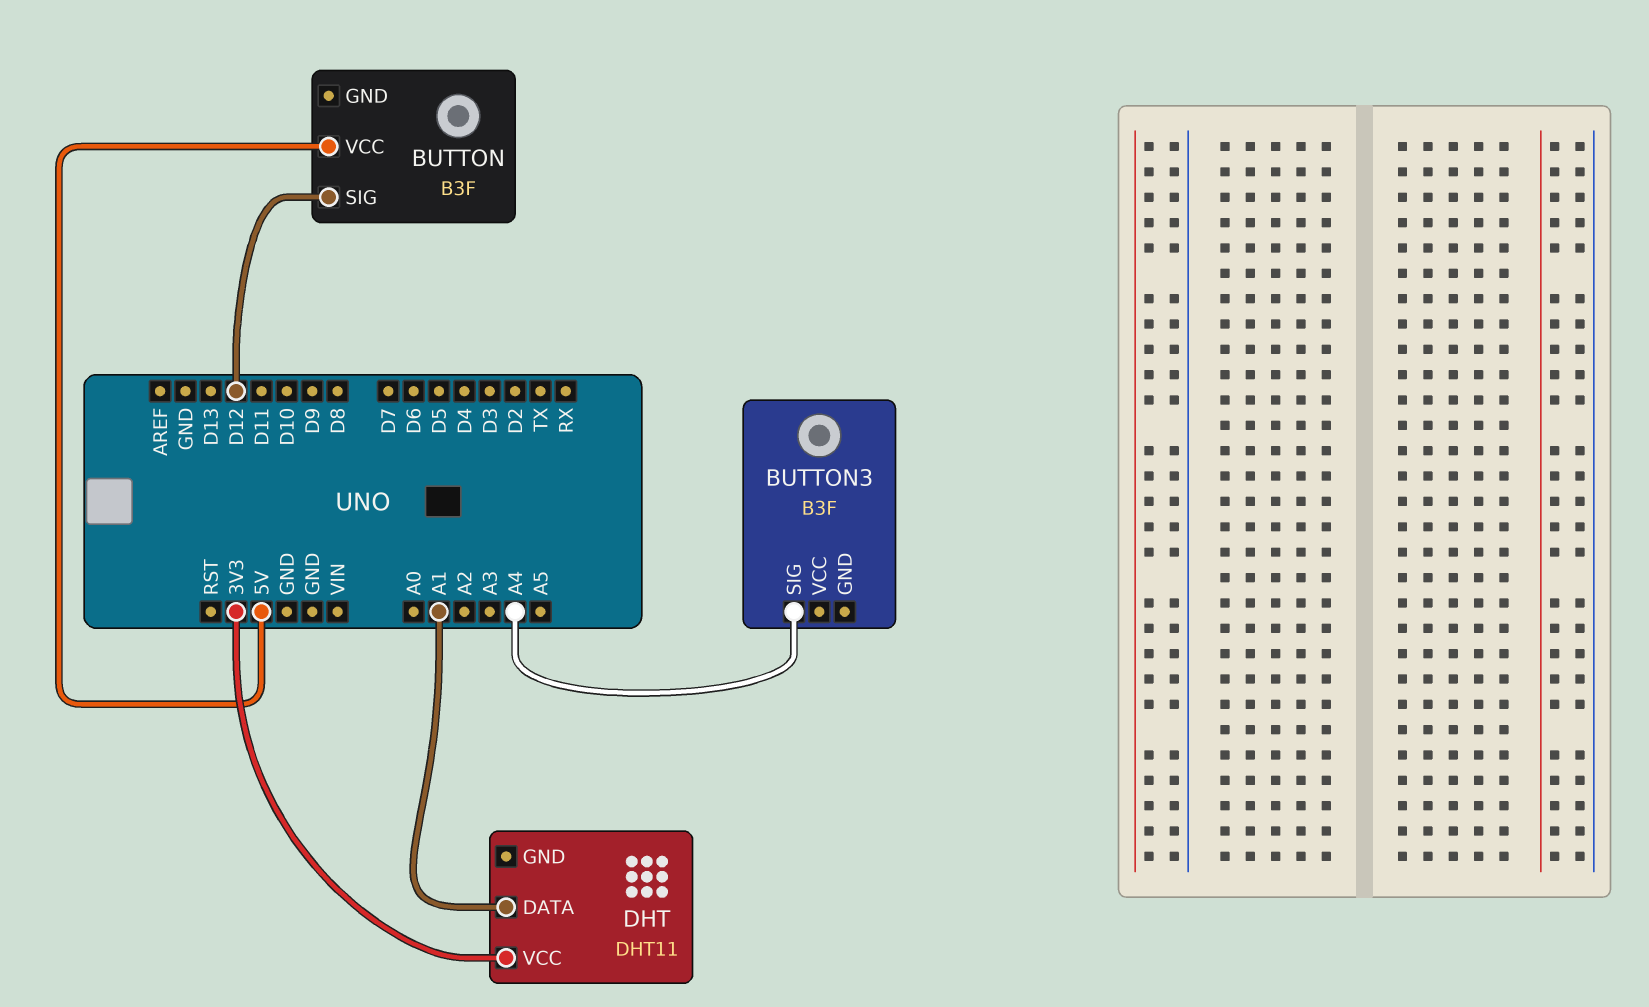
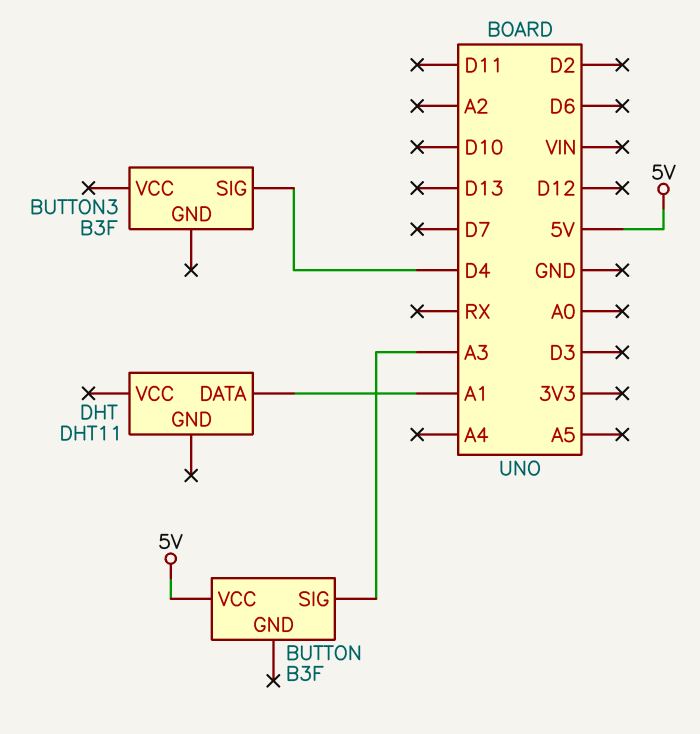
BUTTON pin SIG: D12 -> A3
BUTTON3 pin SIG: A4 -> D4
DHT pin VCC: 3V3 -> none

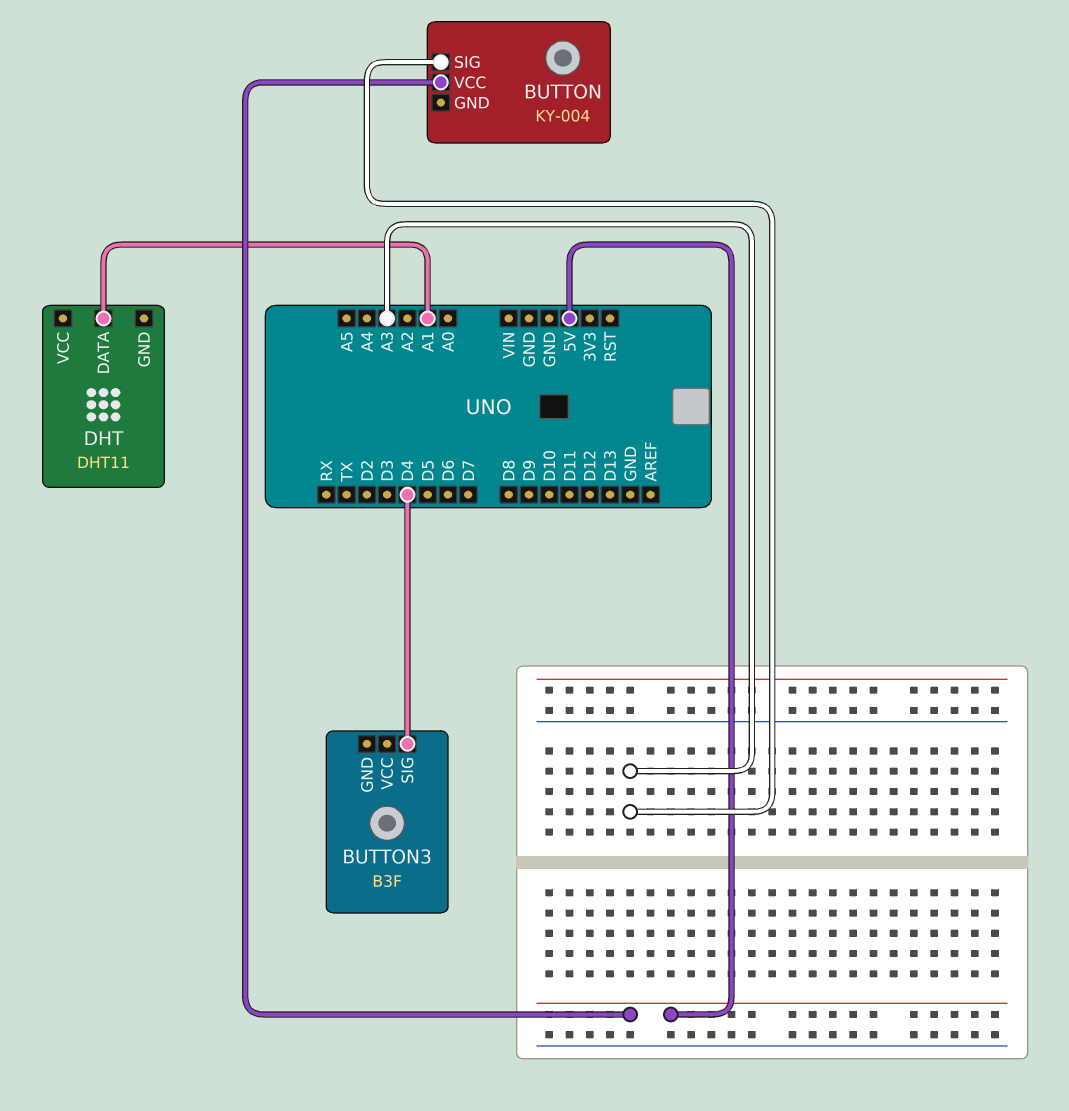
BUTTON: B3F -> KY-004

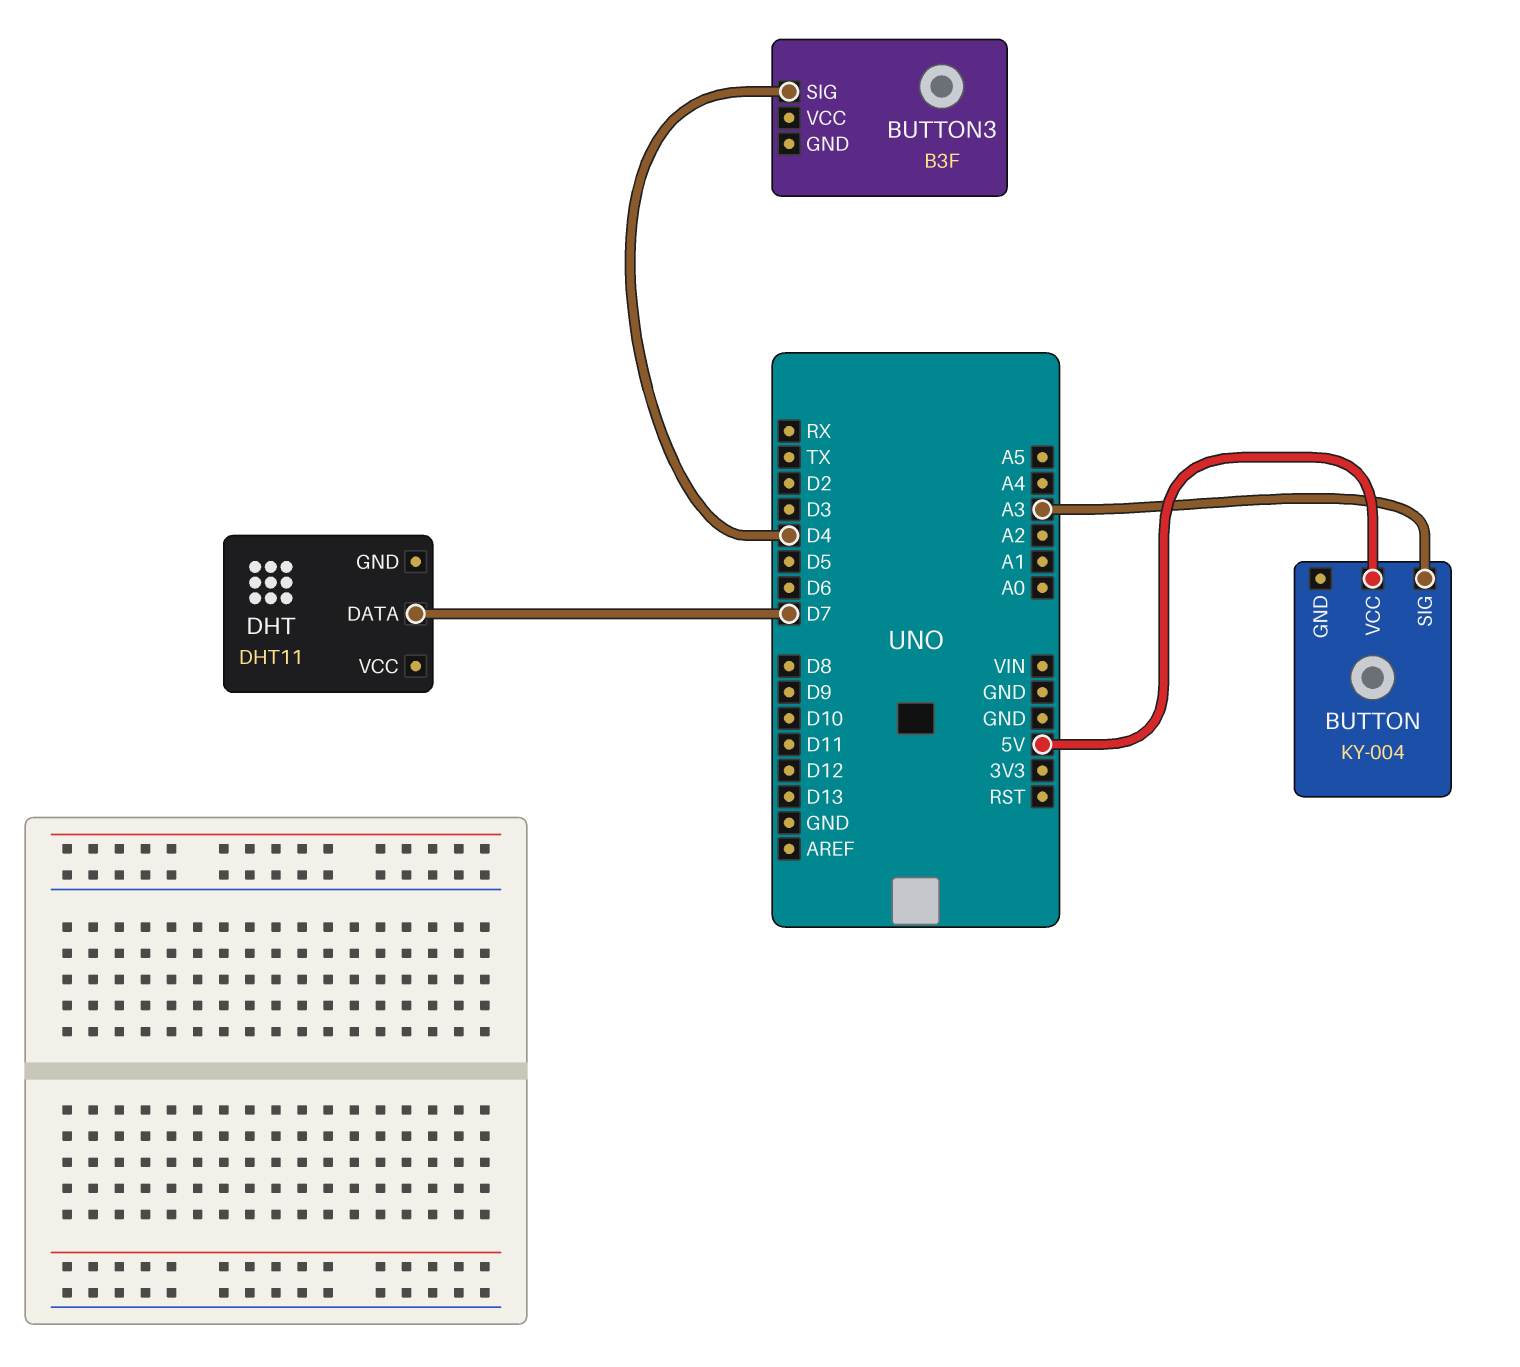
DHT pin DATA: A1 -> D7

